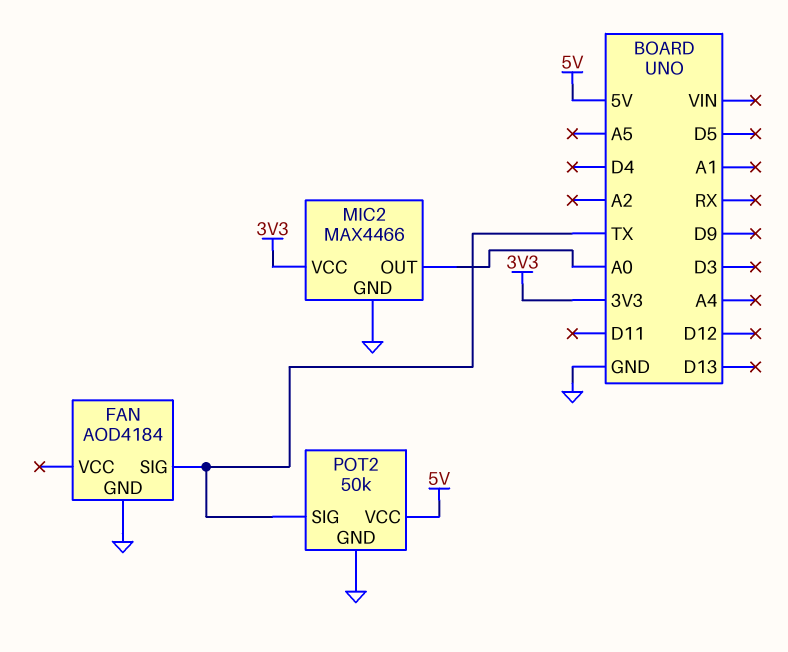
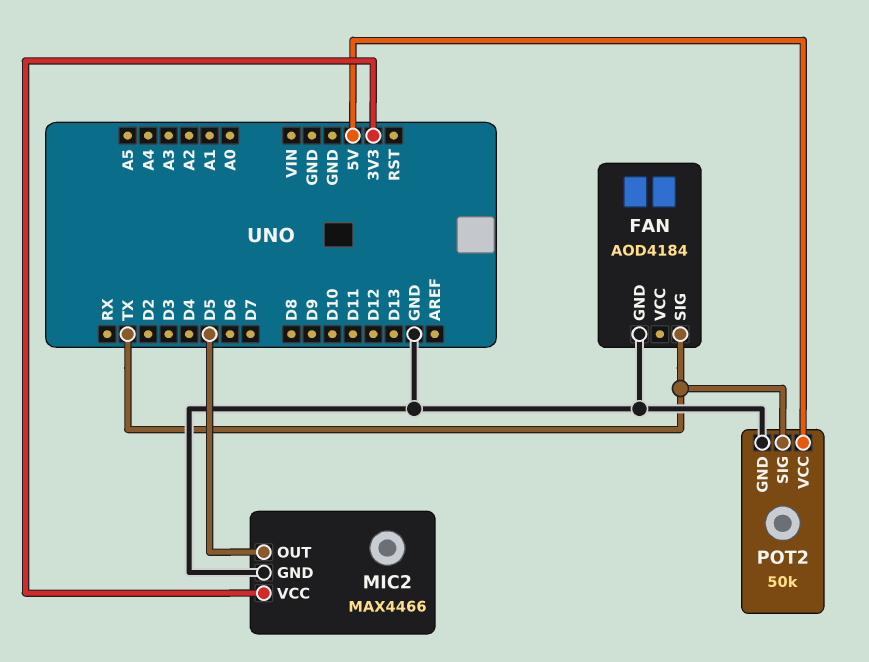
MIC2 pin OUT: A0 -> D5

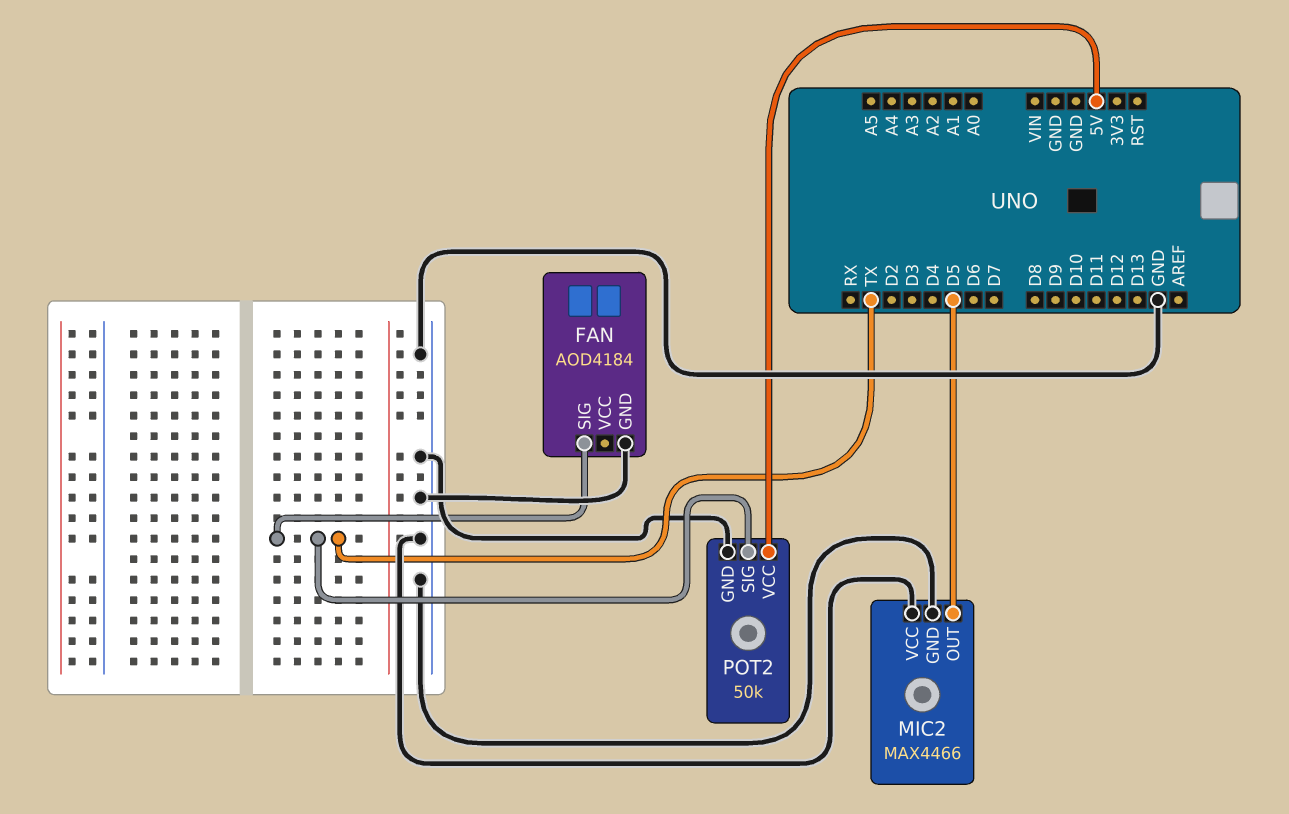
MIC2 pin VCC: 3V3 -> GND

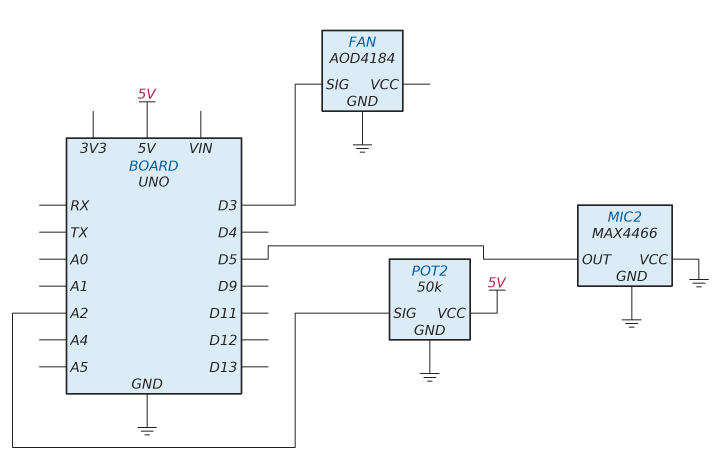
FAN pin SIG: TX -> D3
POT2 pin SIG: TX -> A2

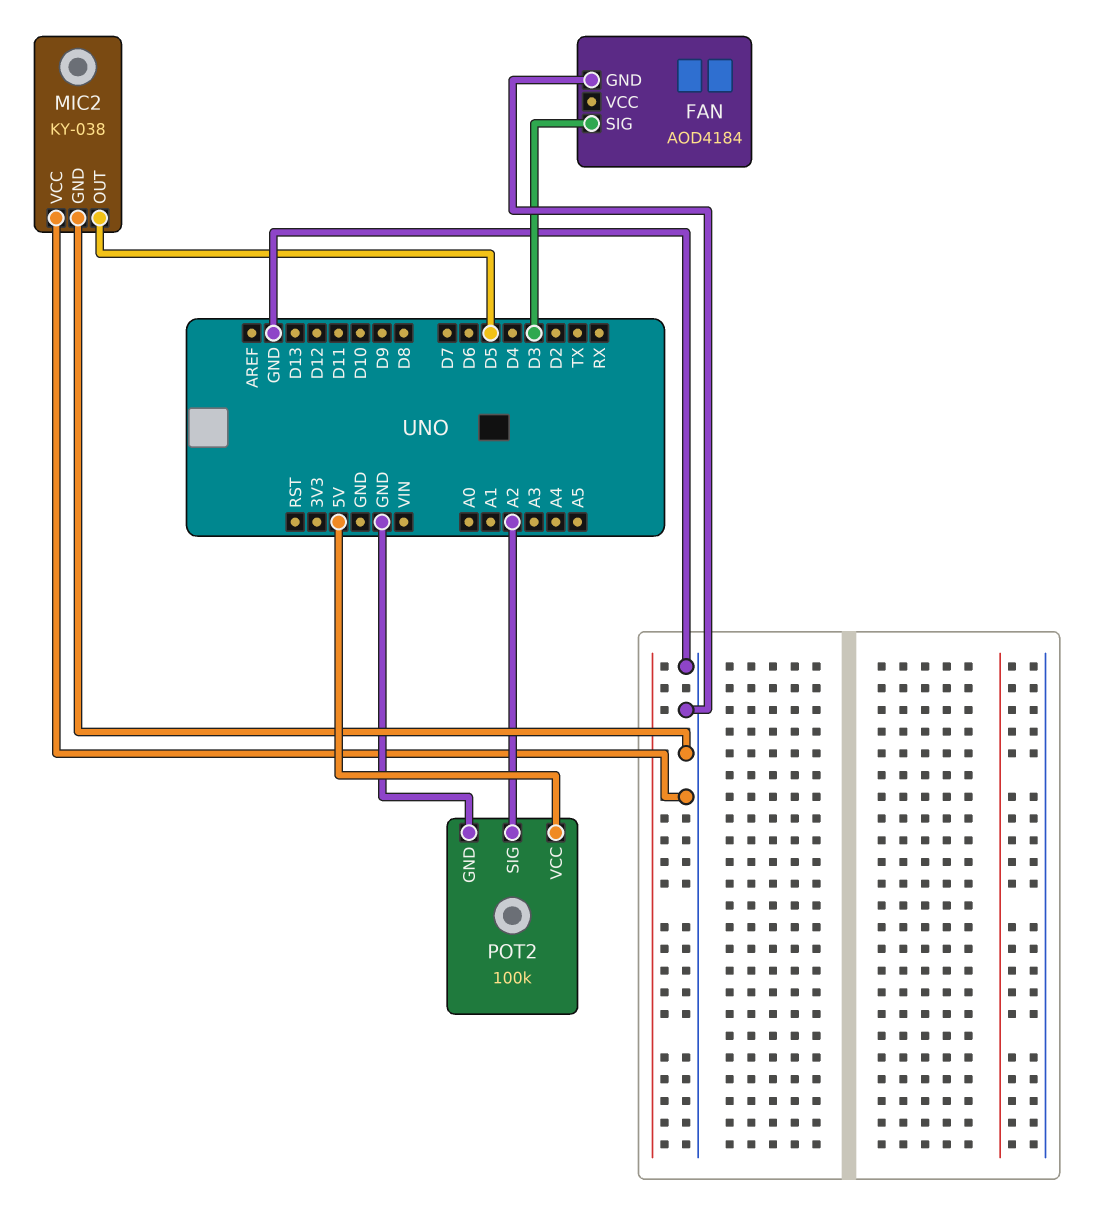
MIC2: MAX4466 -> KY-038
POT2: 50k -> 100k

